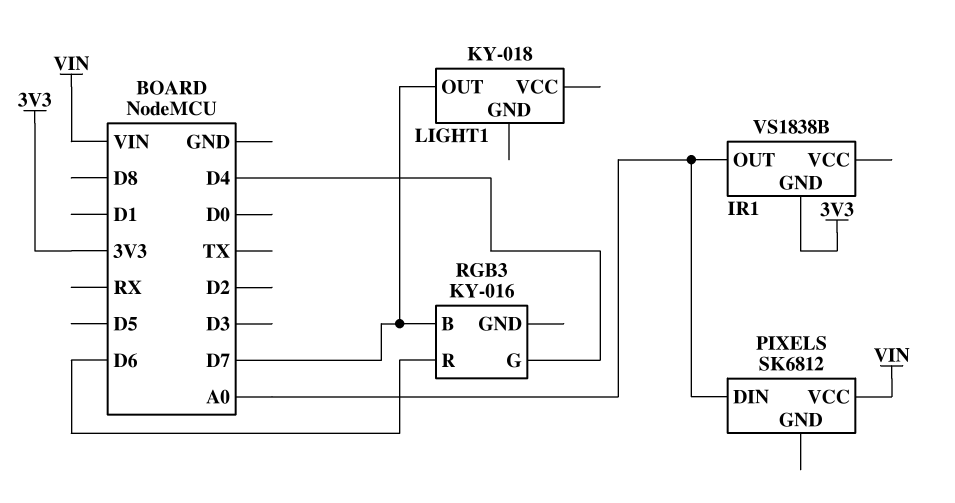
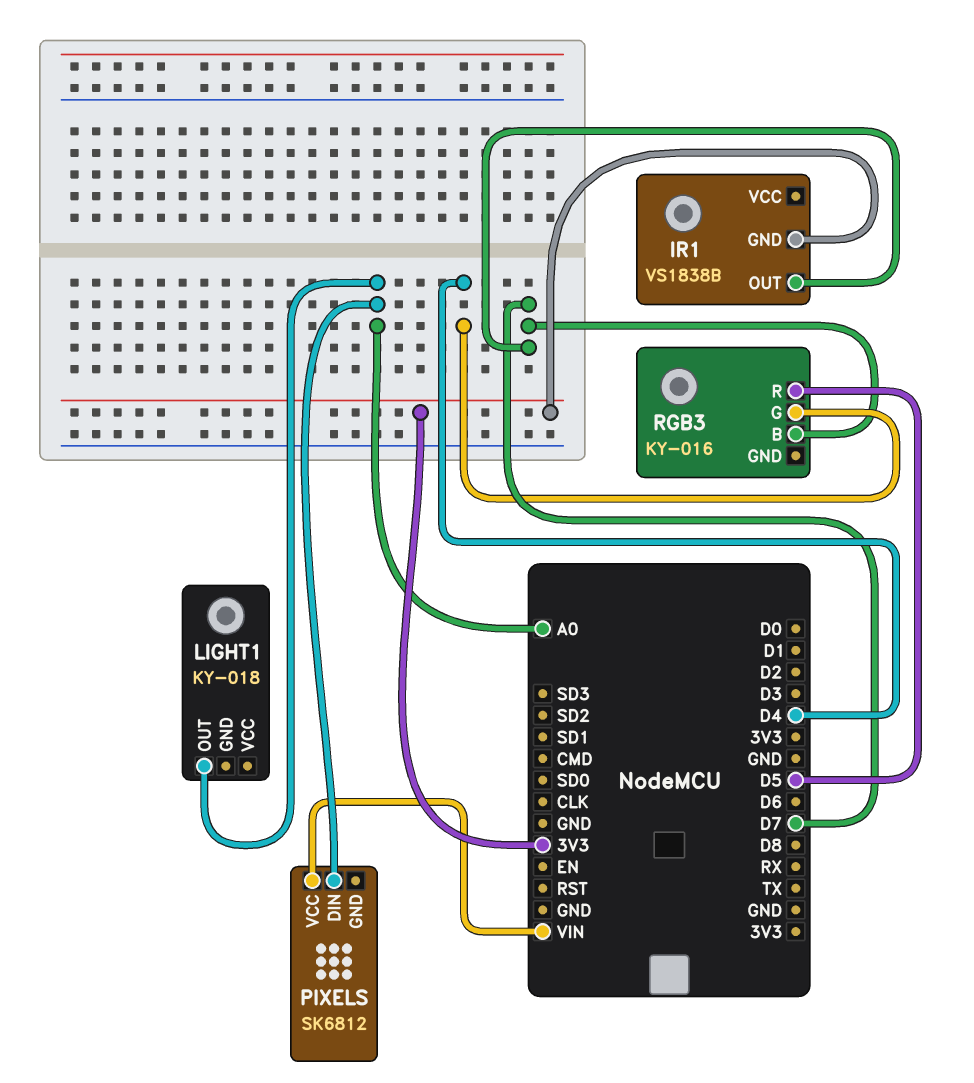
IR1 pin OUT: A0 -> D7
LIGHT1 pin OUT: D7 -> A0
RGB3 pin R: D6 -> D5

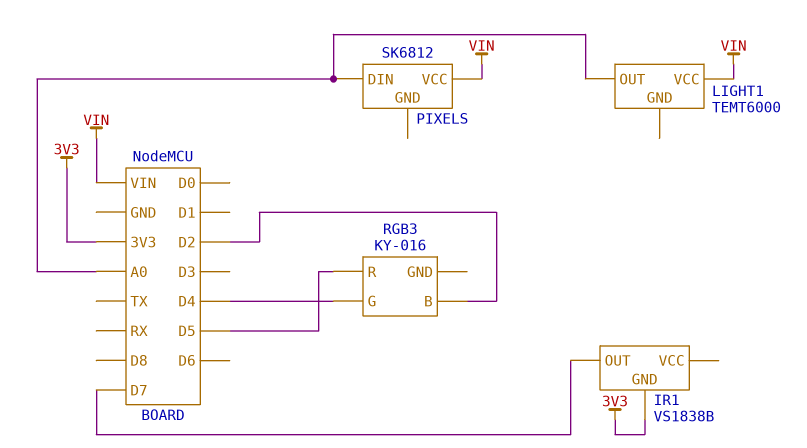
LIGHT1: KY-018 -> TEMT6000
LIGHT1 pin VCC: none -> VIN
RGB3 pin B: D7 -> D2

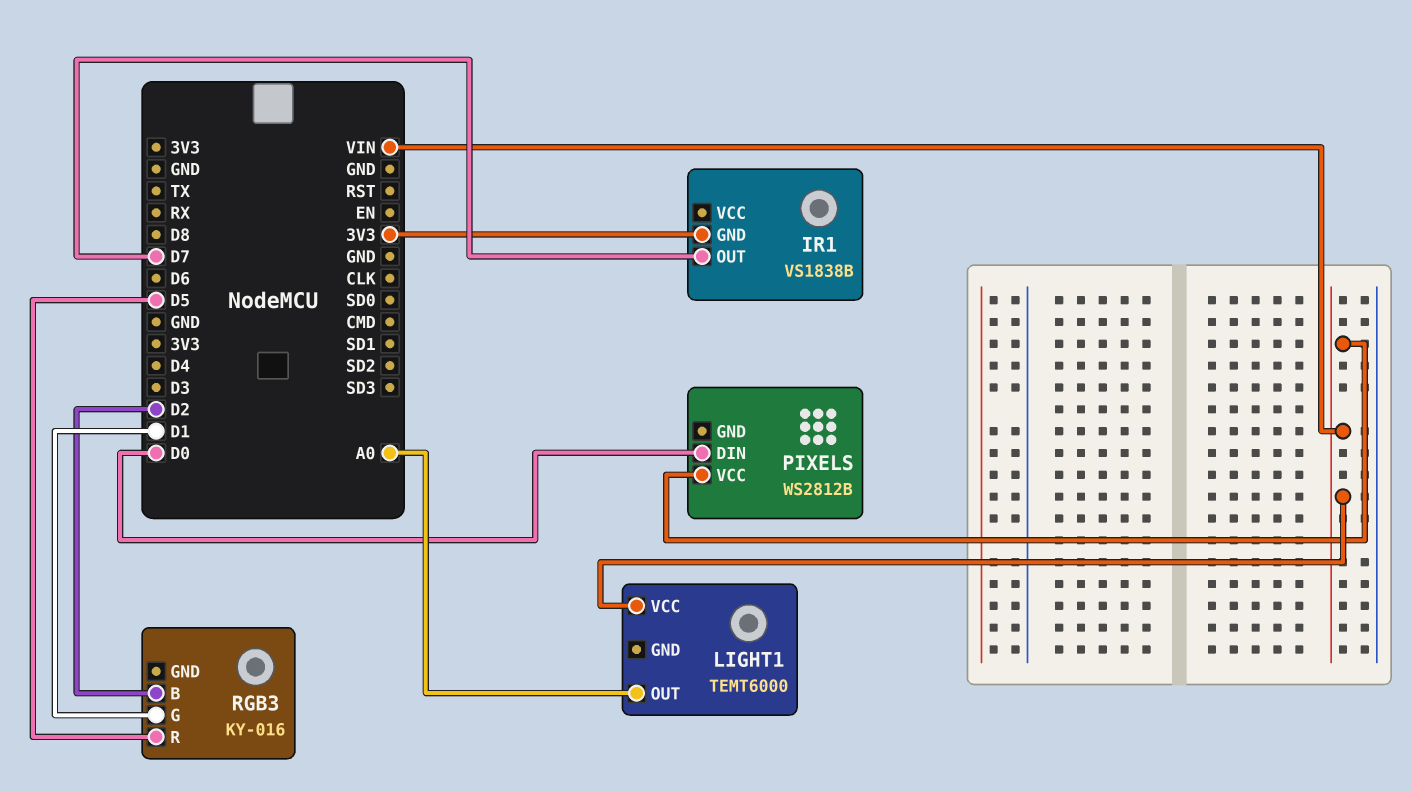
PIXELS: SK6812 -> WS2812B
PIXELS pin DIN: A0 -> D0
RGB3 pin G: D4 -> D1

